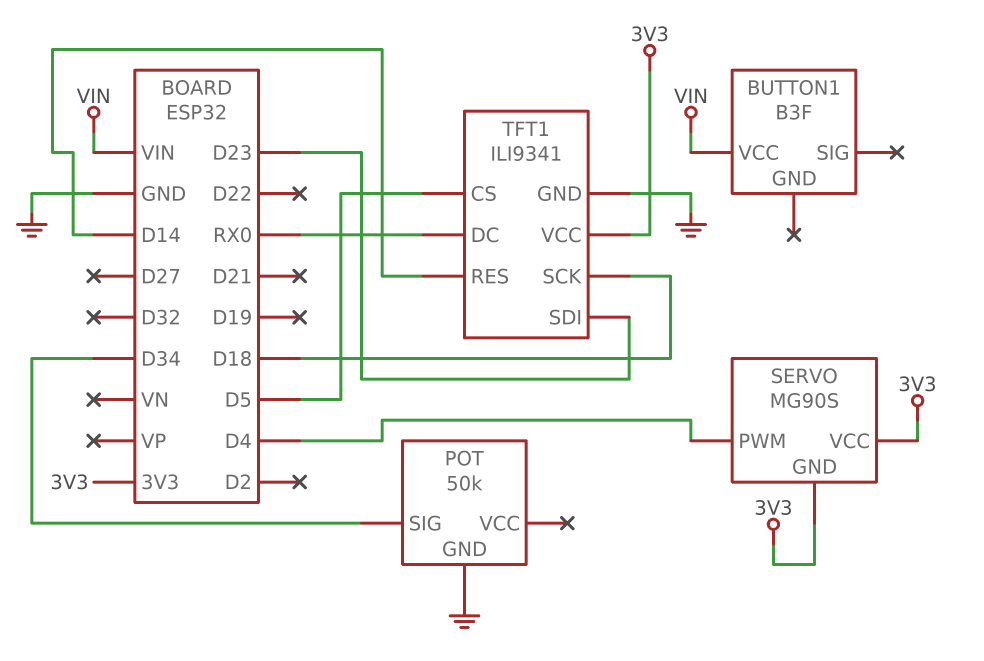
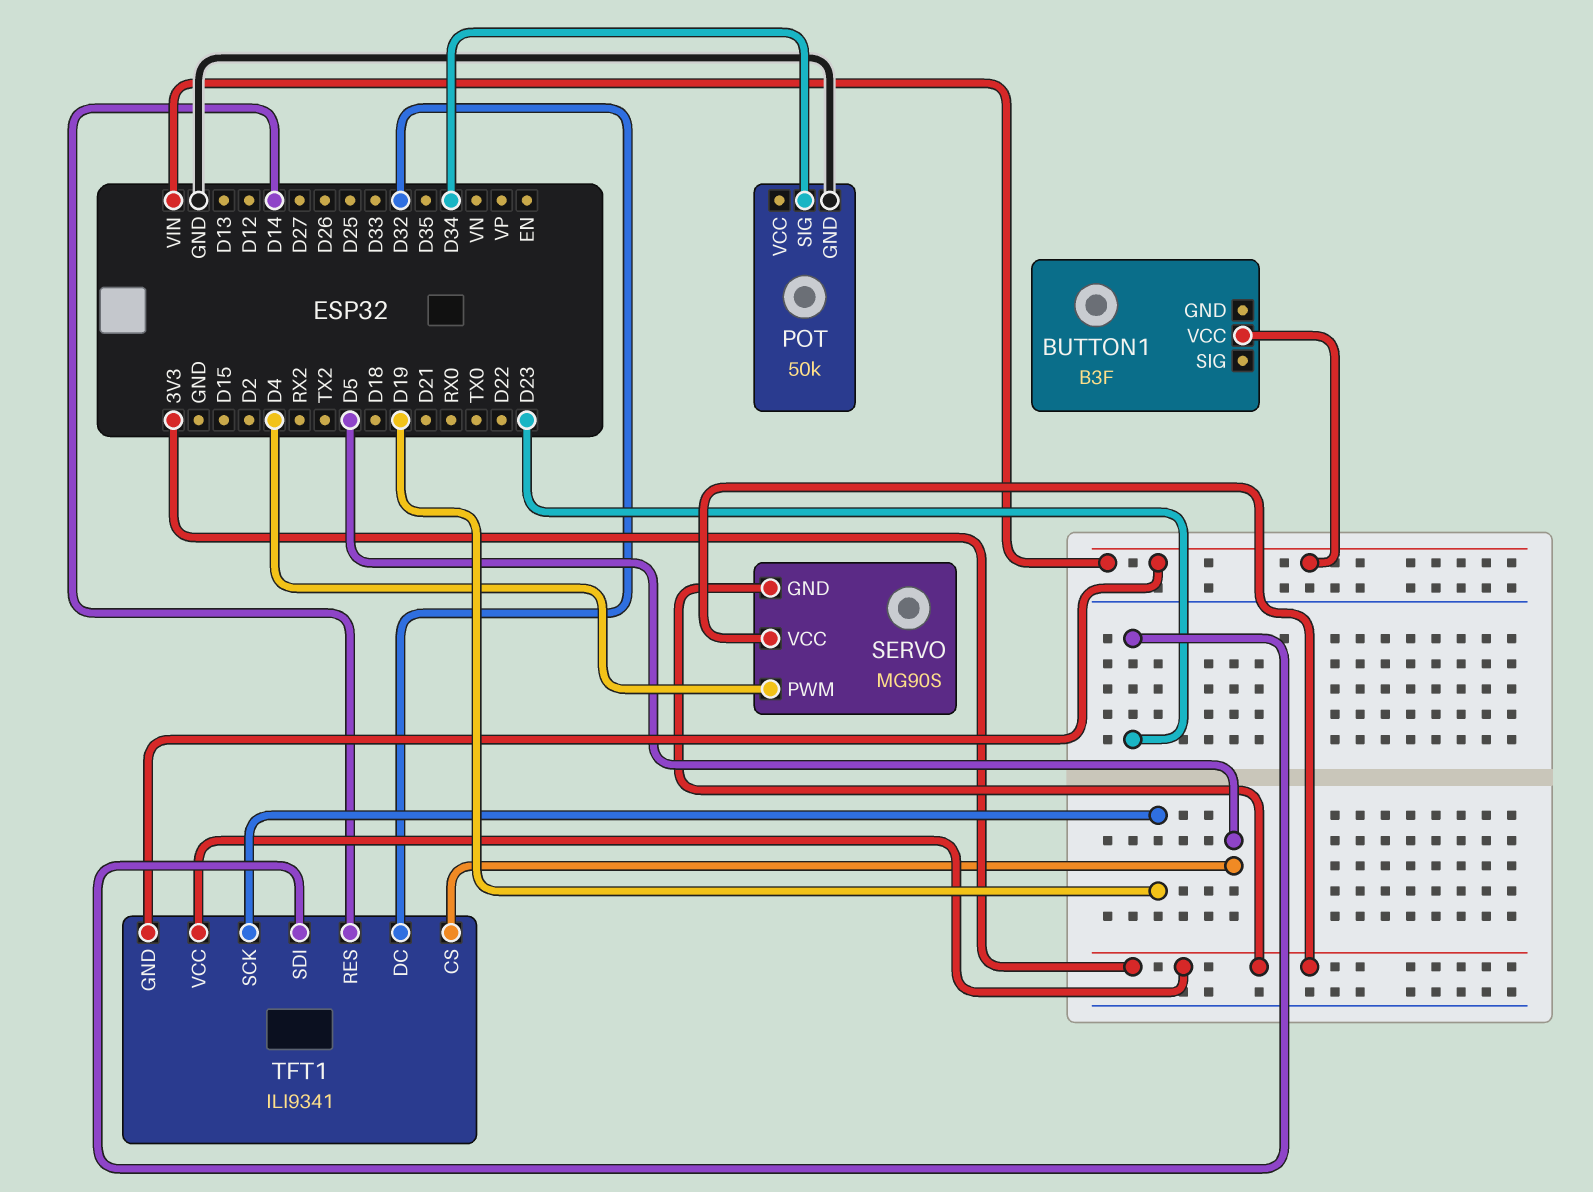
TFT1 pin DC: RX0 -> D32
TFT1 pin GND: GND -> VIN
TFT1 pin SCK: D18 -> D19

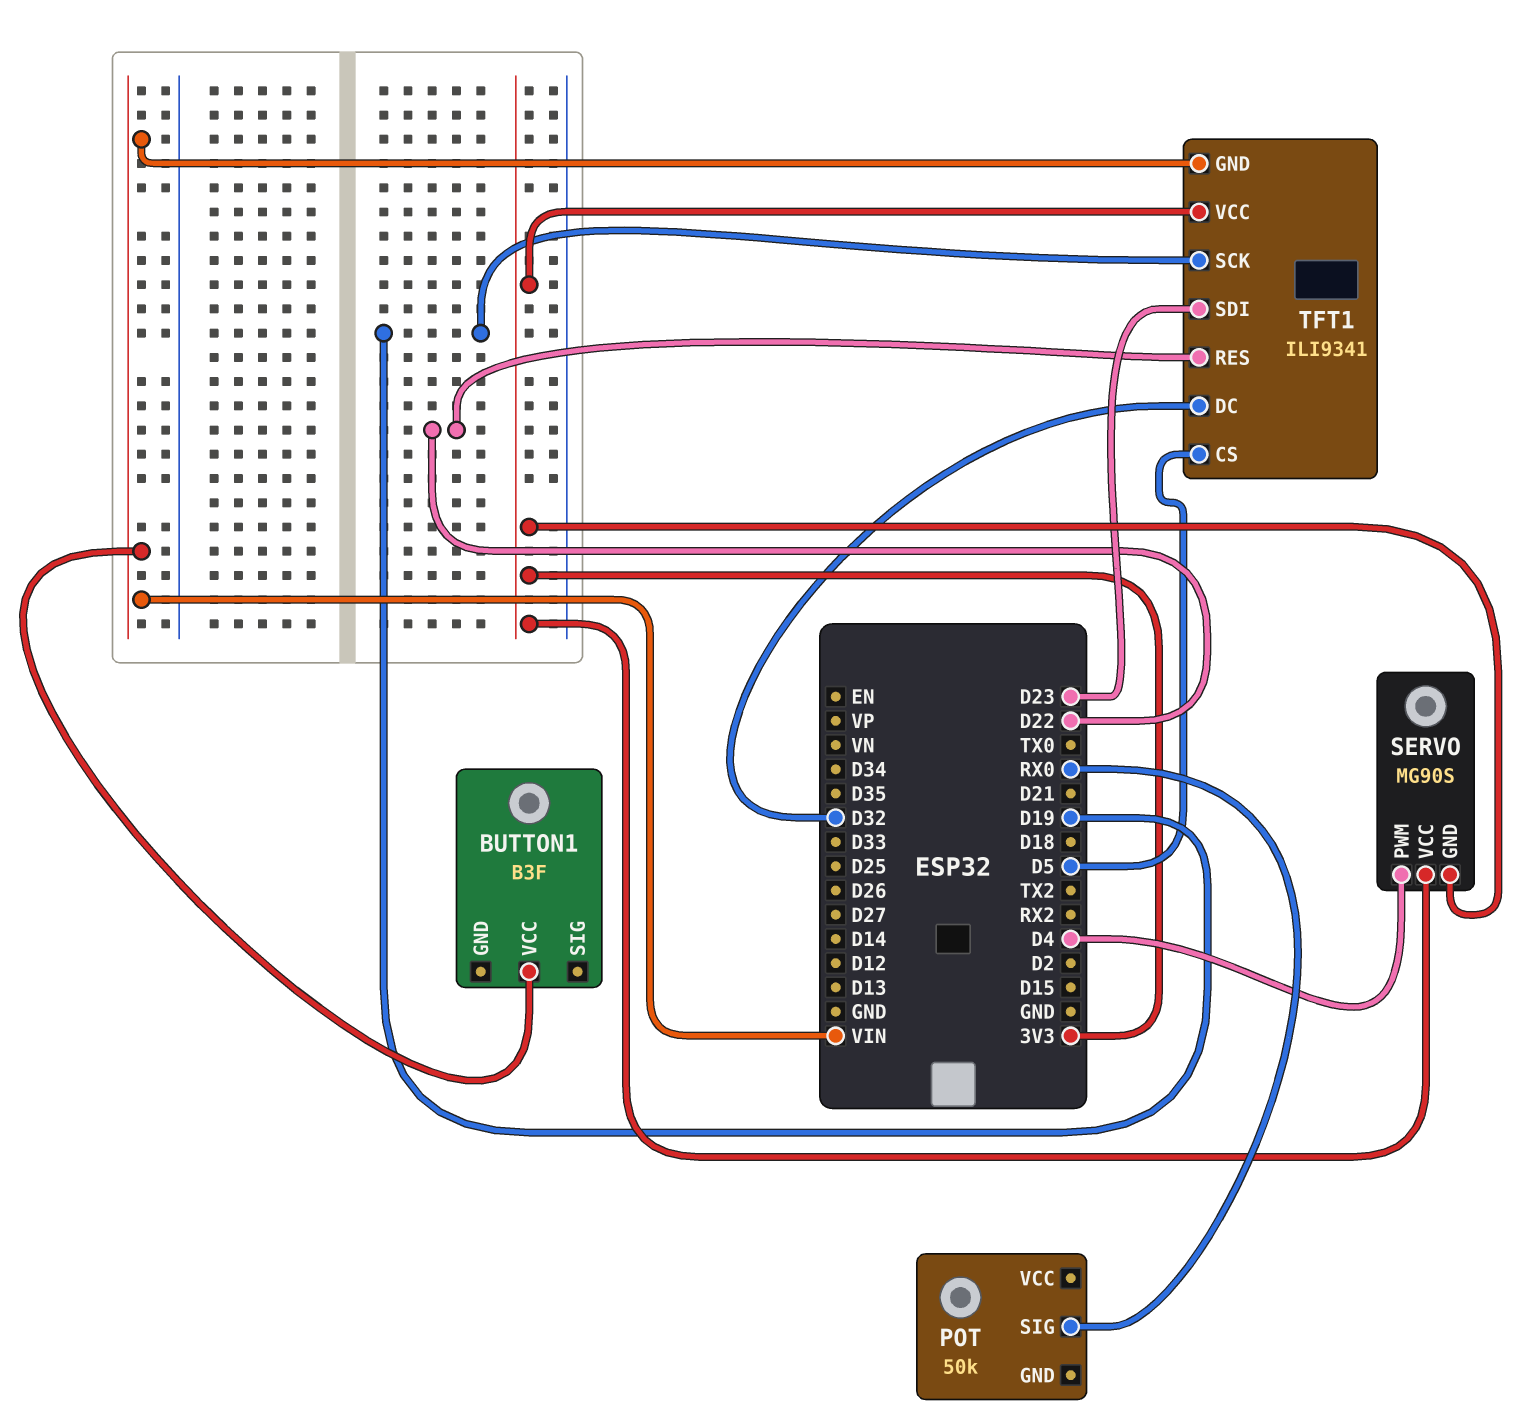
POT pin GND: GND -> none
POT pin SIG: D34 -> RX0
TFT1 pin RES: D14 -> D22

